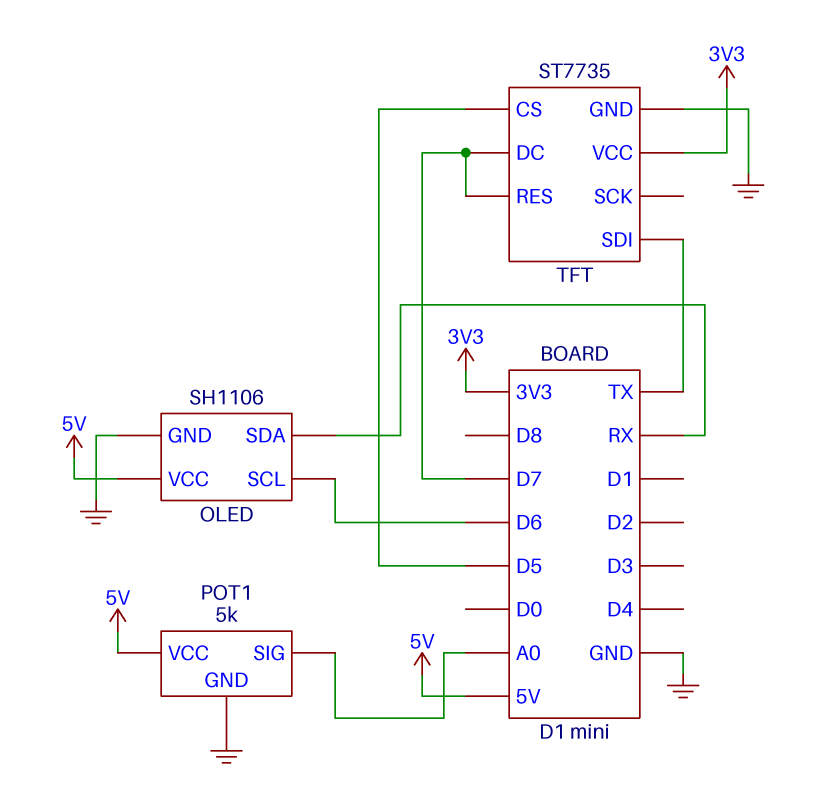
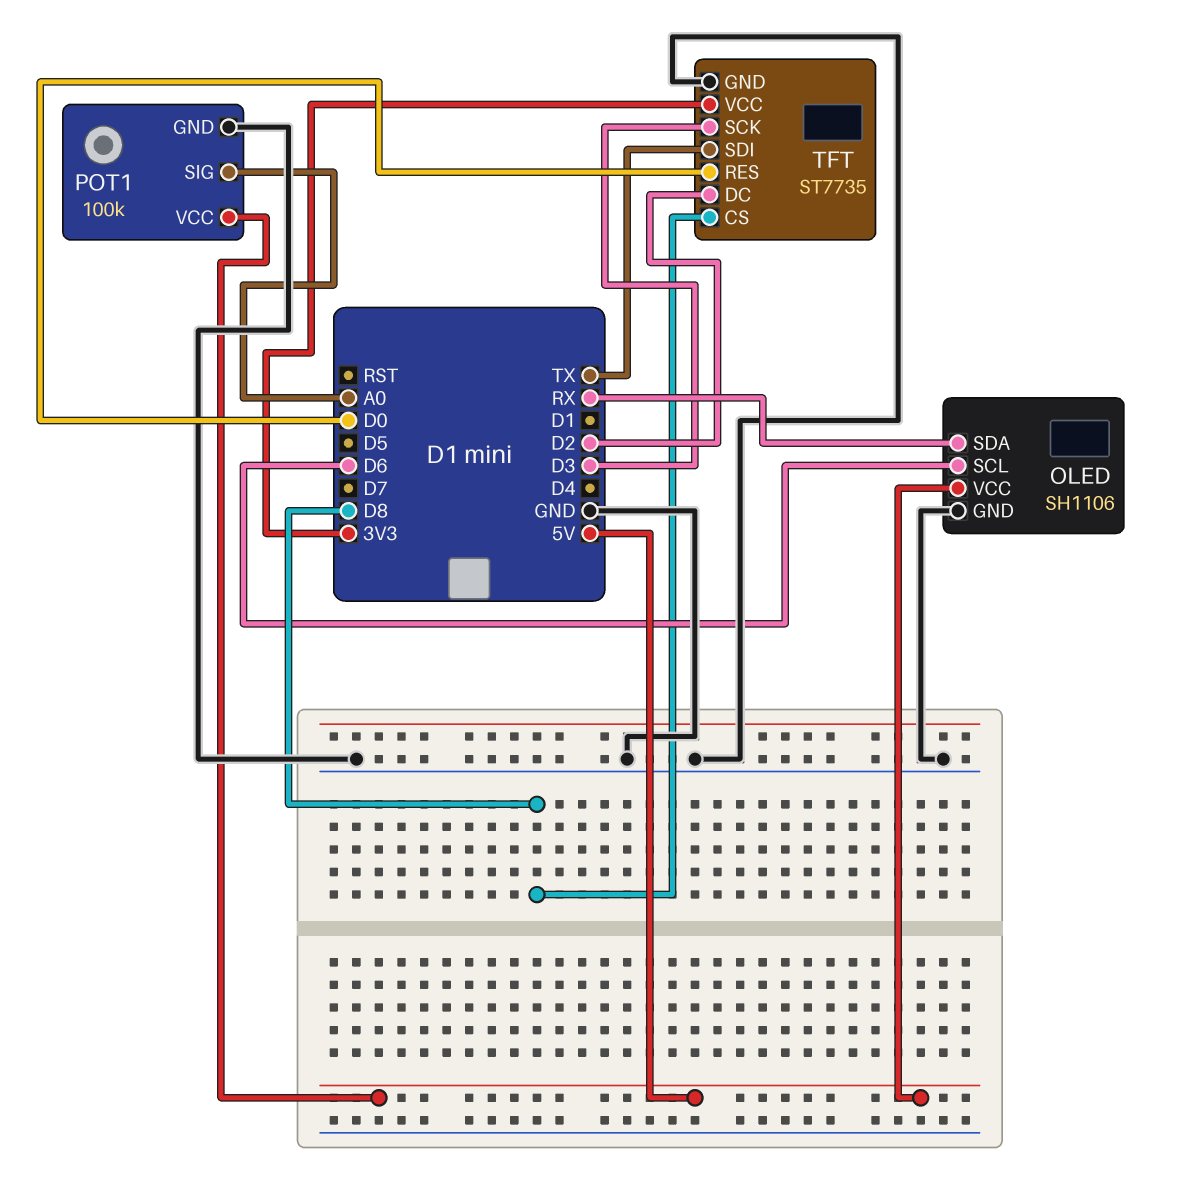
POT1: 5k -> 100k
TFT pin CS: D5 -> D8
TFT pin DC: D7 -> D2
TFT pin RES: D7 -> D0
TFT pin SCK: none -> D3

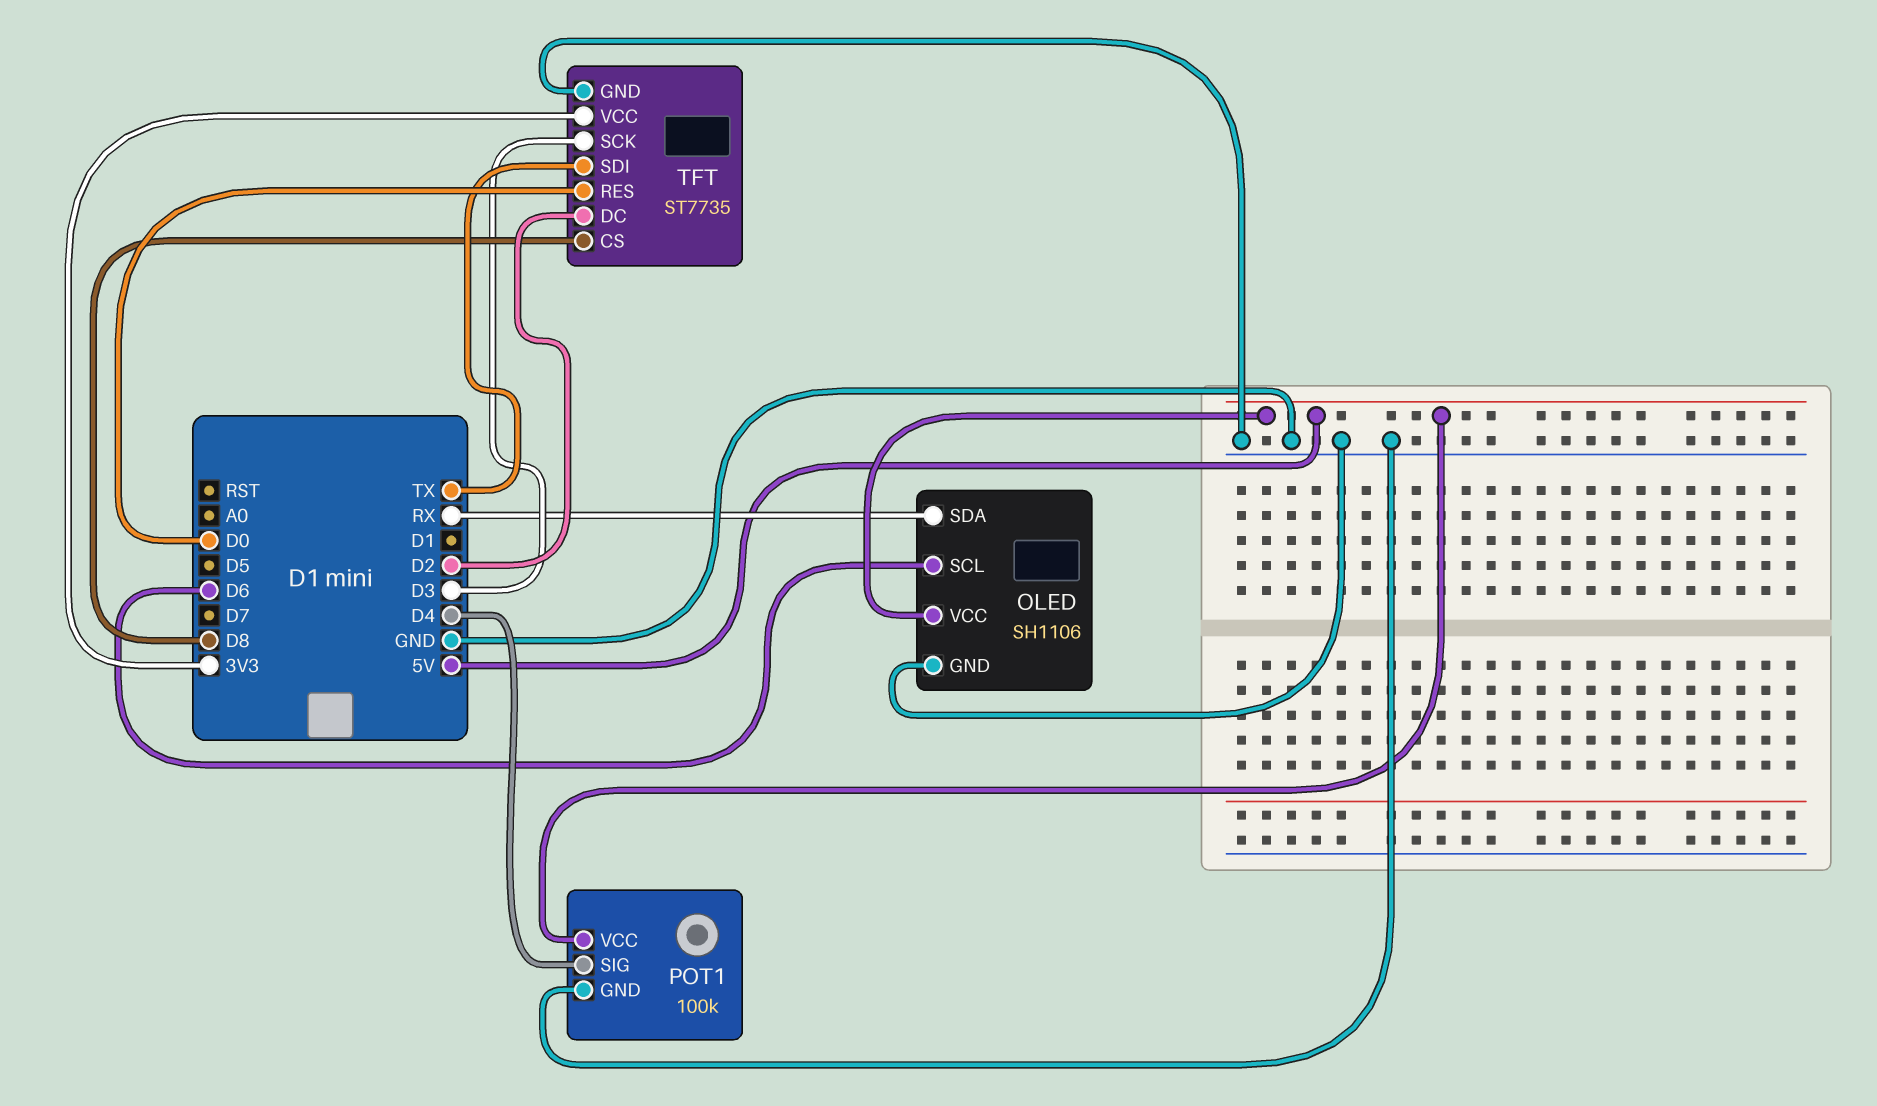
POT1 pin SIG: A0 -> D4

